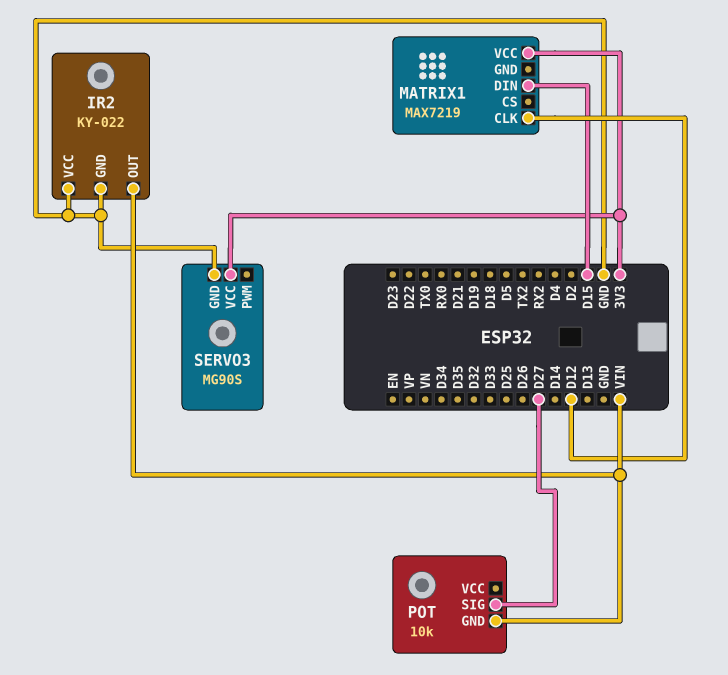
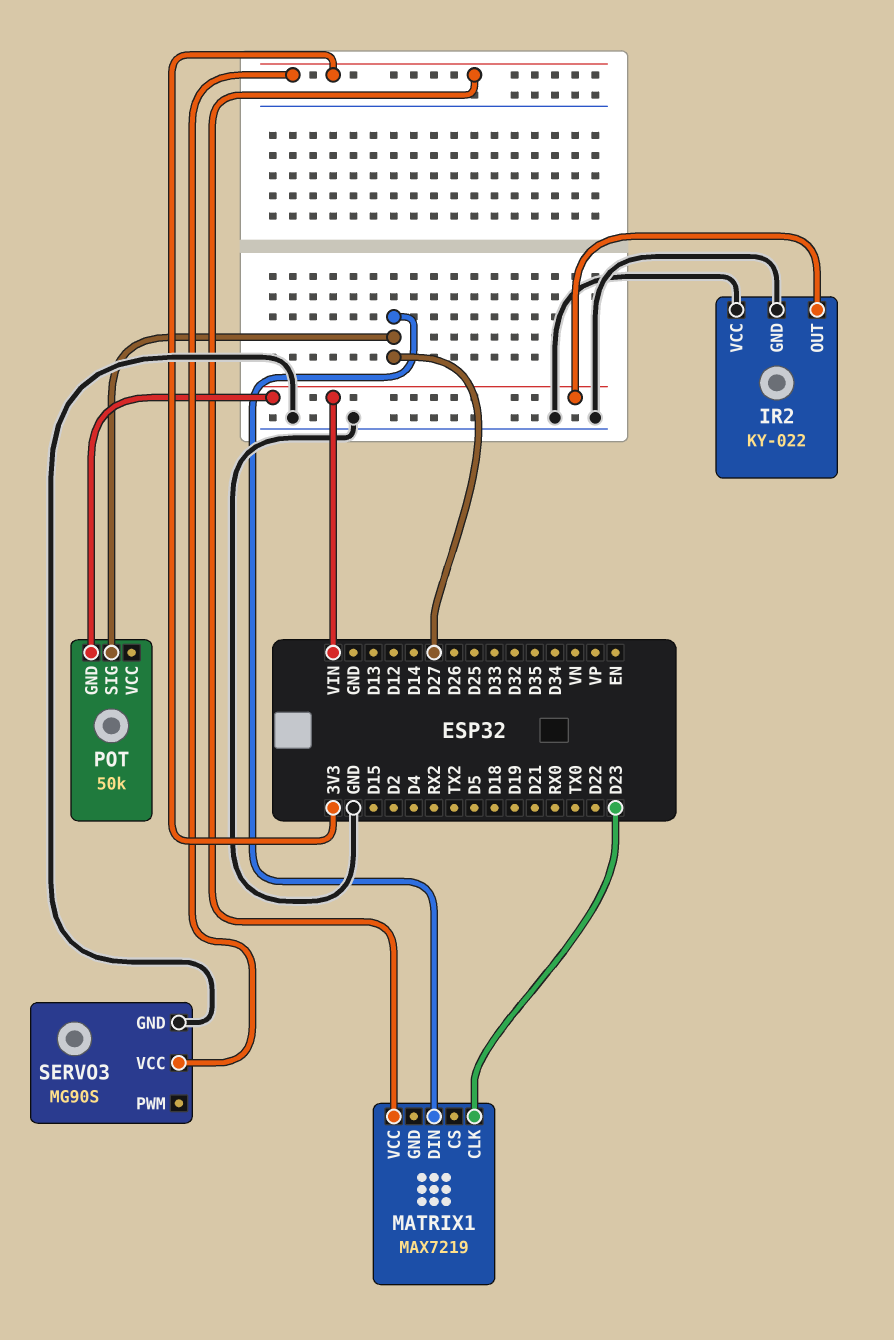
MATRIX1 pin CLK: D12 -> D23
MATRIX1 pin DIN: D15 -> D27
POT: 10k -> 50k

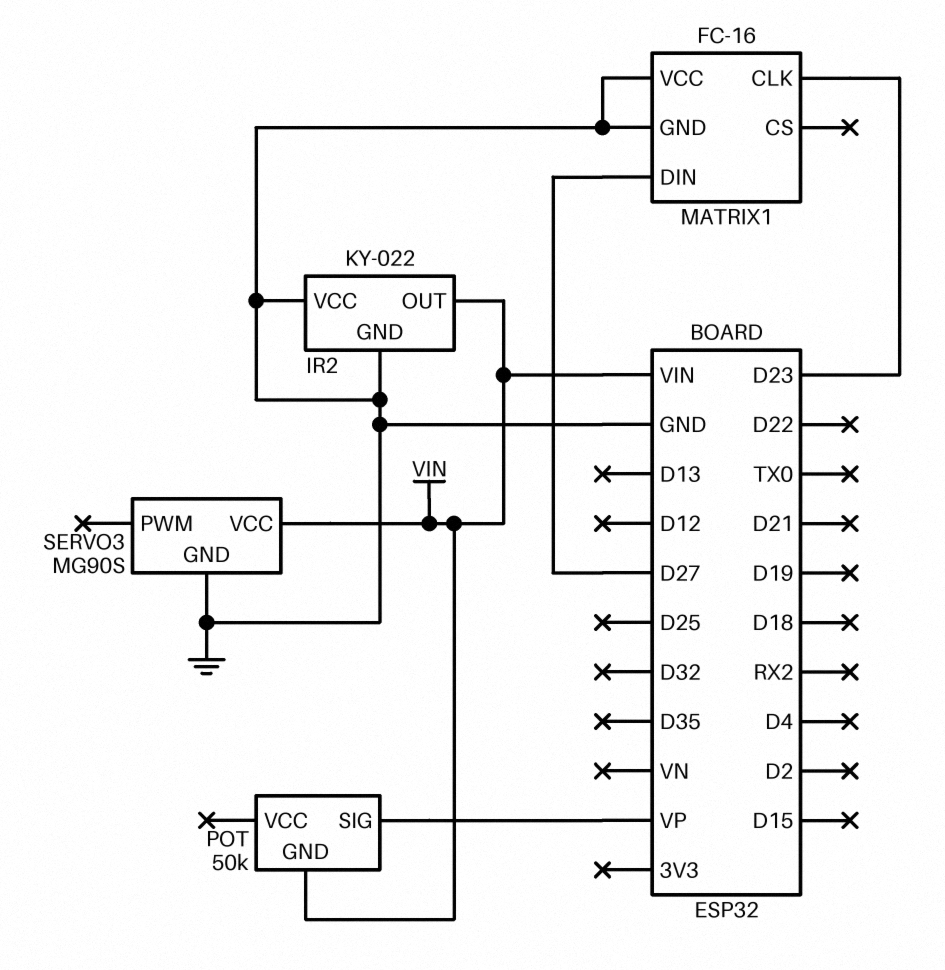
MATRIX1: MAX7219 -> FC-16
MATRIX1 pin GND: none -> GND
MATRIX1 pin VCC: 3V3 -> GND
POT pin SIG: D27 -> VP
SERVO3 pin VCC: 3V3 -> VIN

